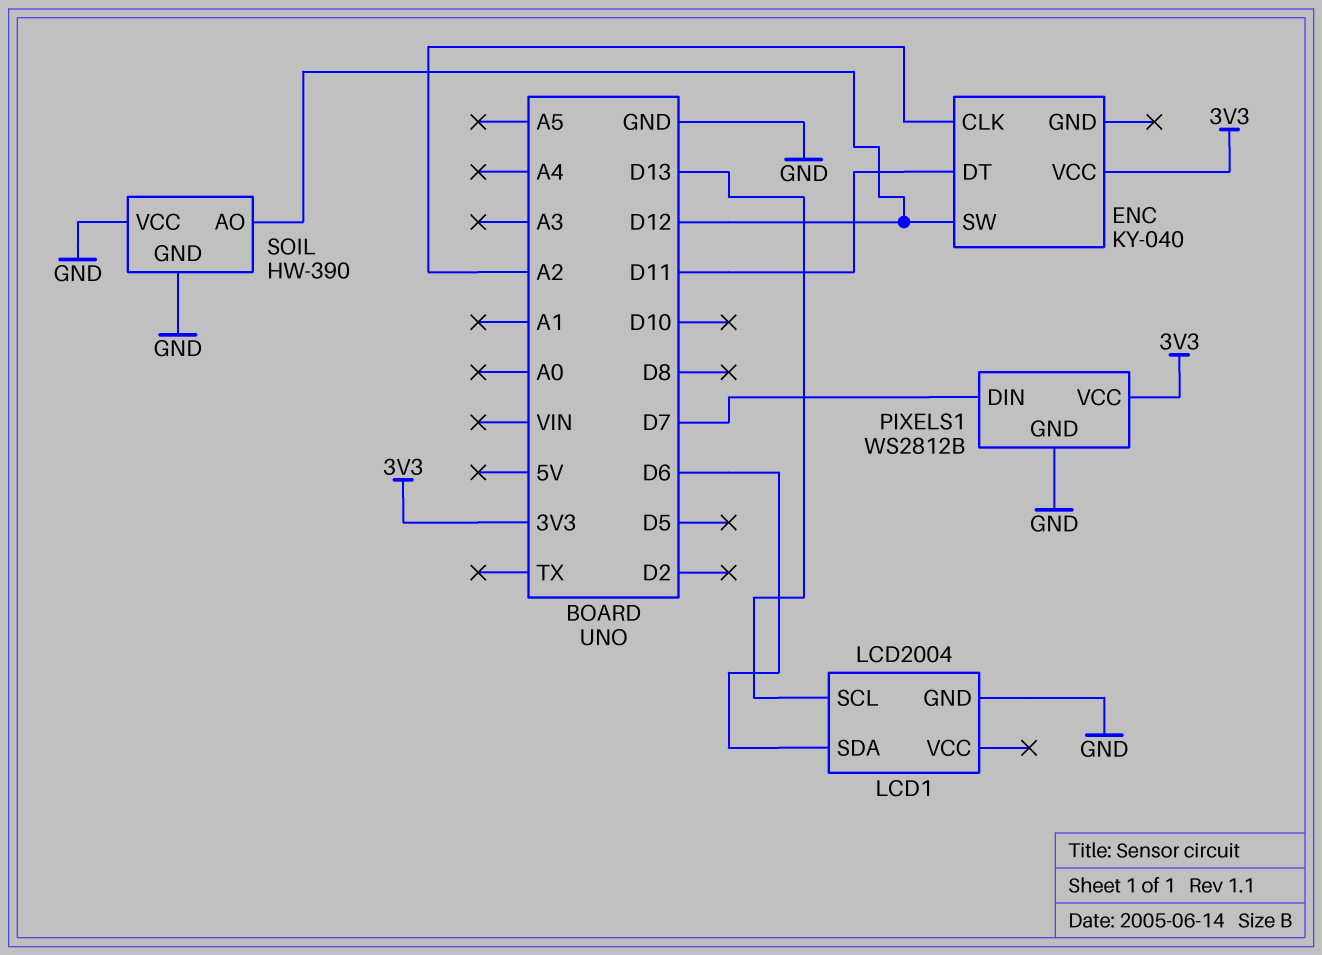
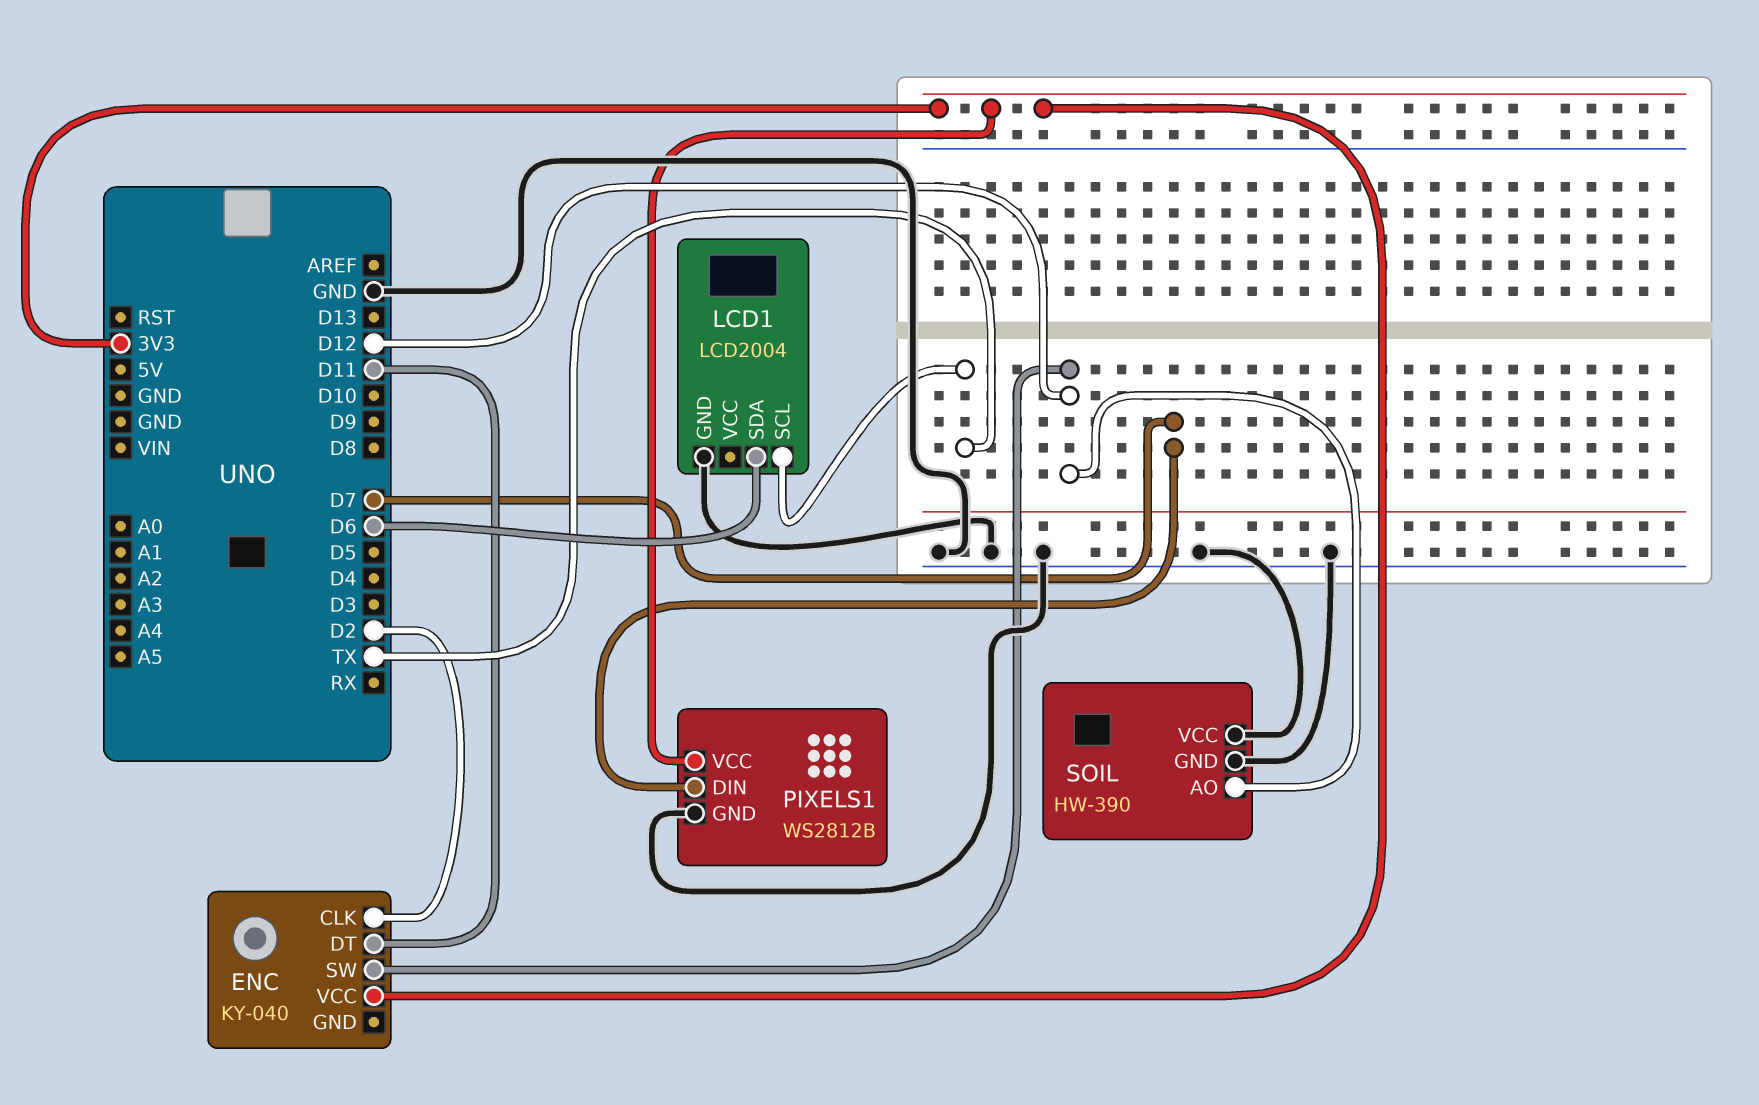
ENC pin CLK: A2 -> D2
LCD1 pin SCL: D13 -> TX

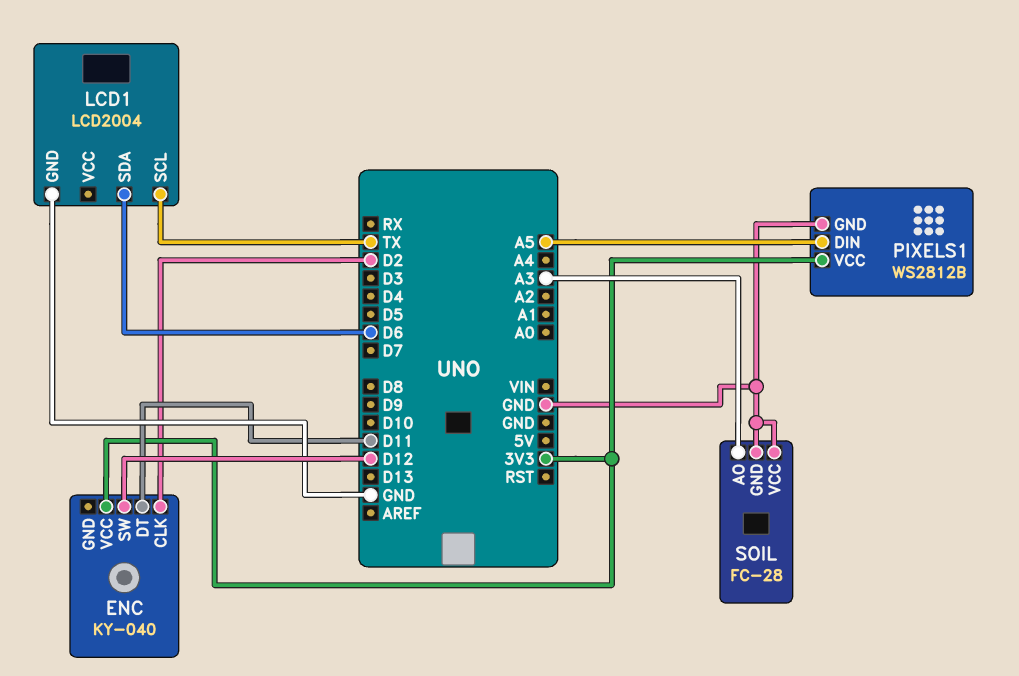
PIXELS1 pin DIN: D7 -> A5
SOIL: HW-390 -> FC-28
SOIL pin AO: D12 -> A3

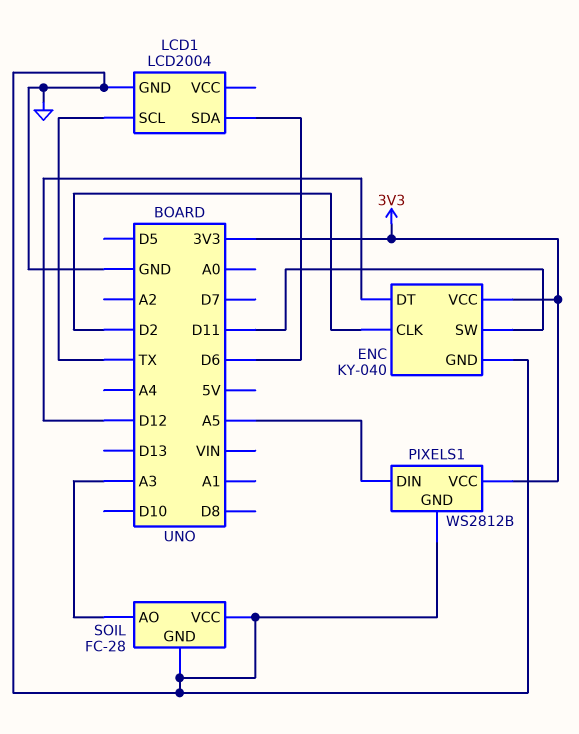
ENC pin DT: D11 -> D12
ENC pin GND: none -> GND
ENC pin SW: D12 -> D11

